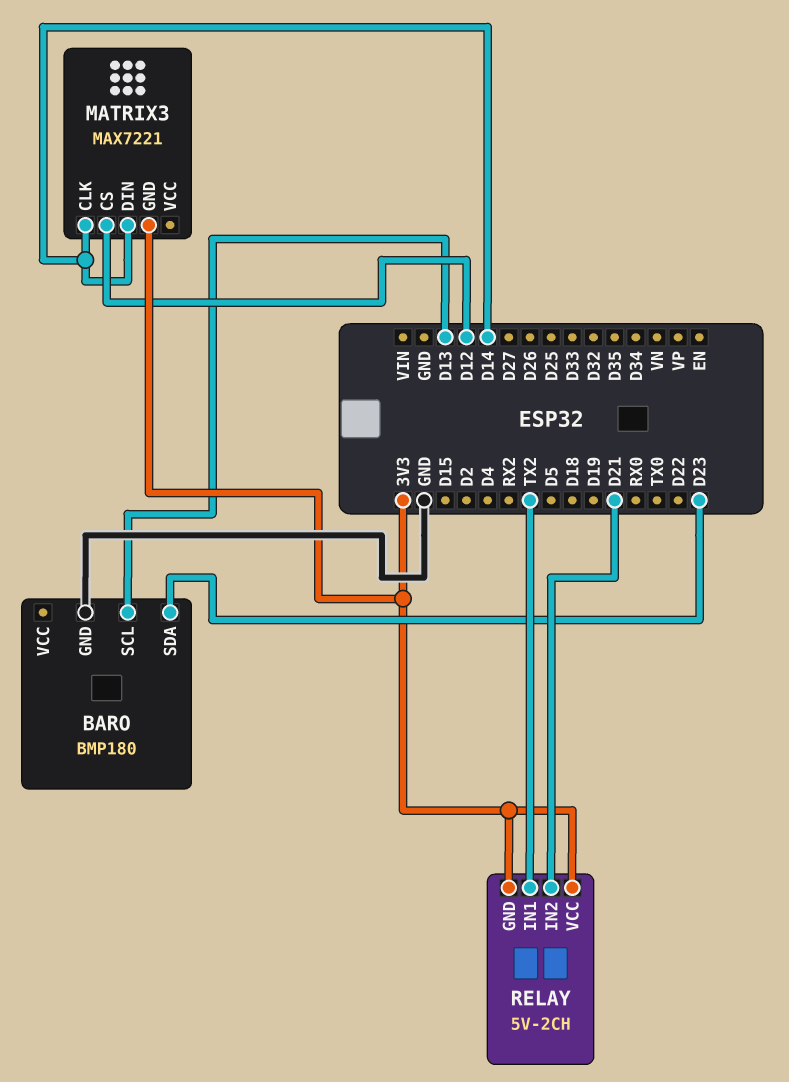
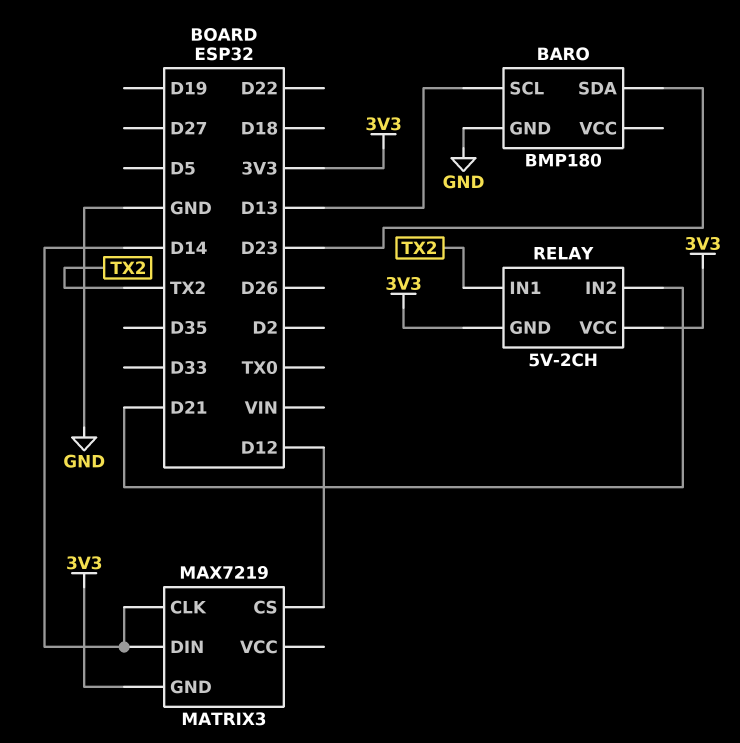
MATRIX3: MAX7221 -> MAX7219

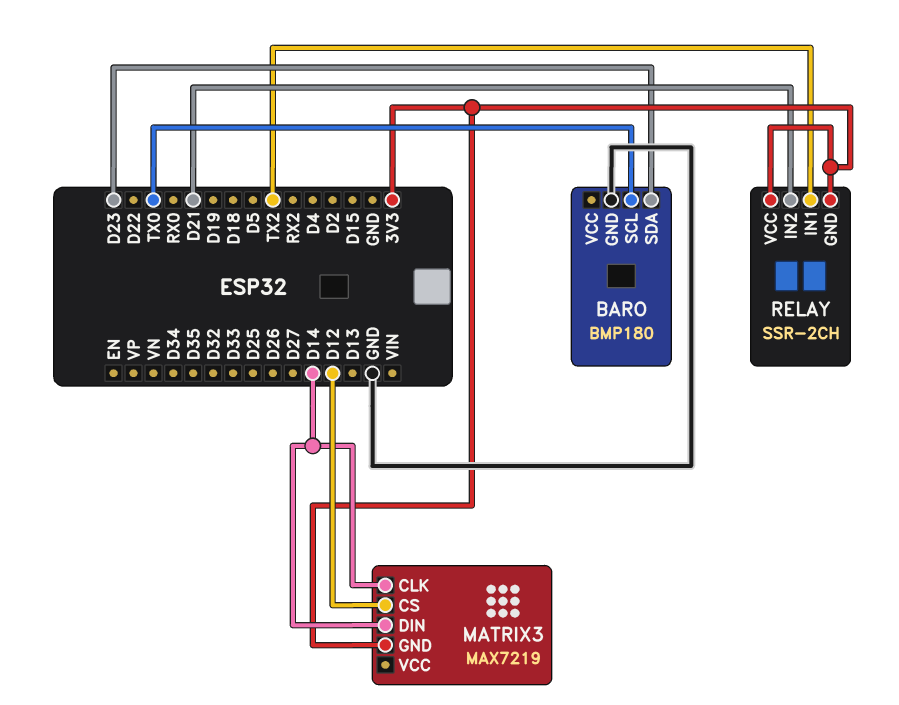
BARO pin SCL: D13 -> TX0
RELAY: 5V-2CH -> SSR-2CH

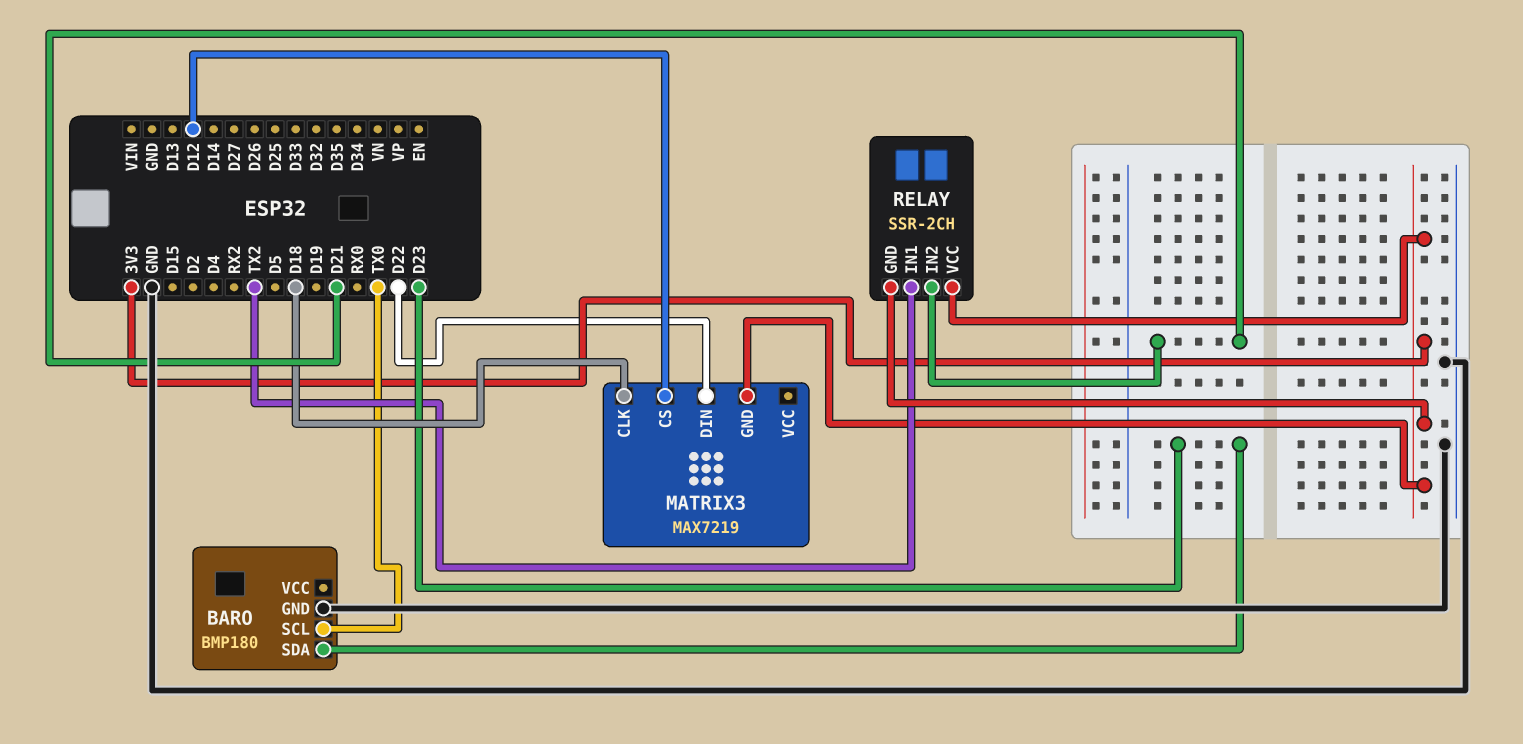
MATRIX3 pin CLK: D14 -> D18
MATRIX3 pin DIN: D14 -> D22

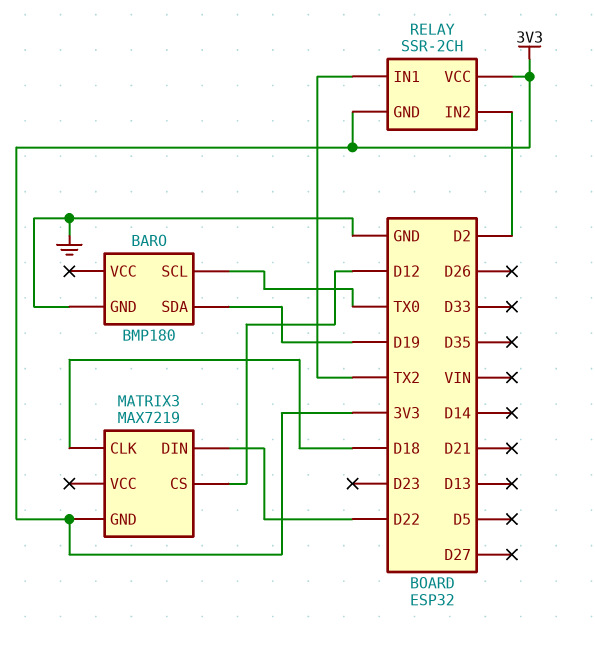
BARO pin SDA: D23 -> D19
RELAY pin IN2: D21 -> D2

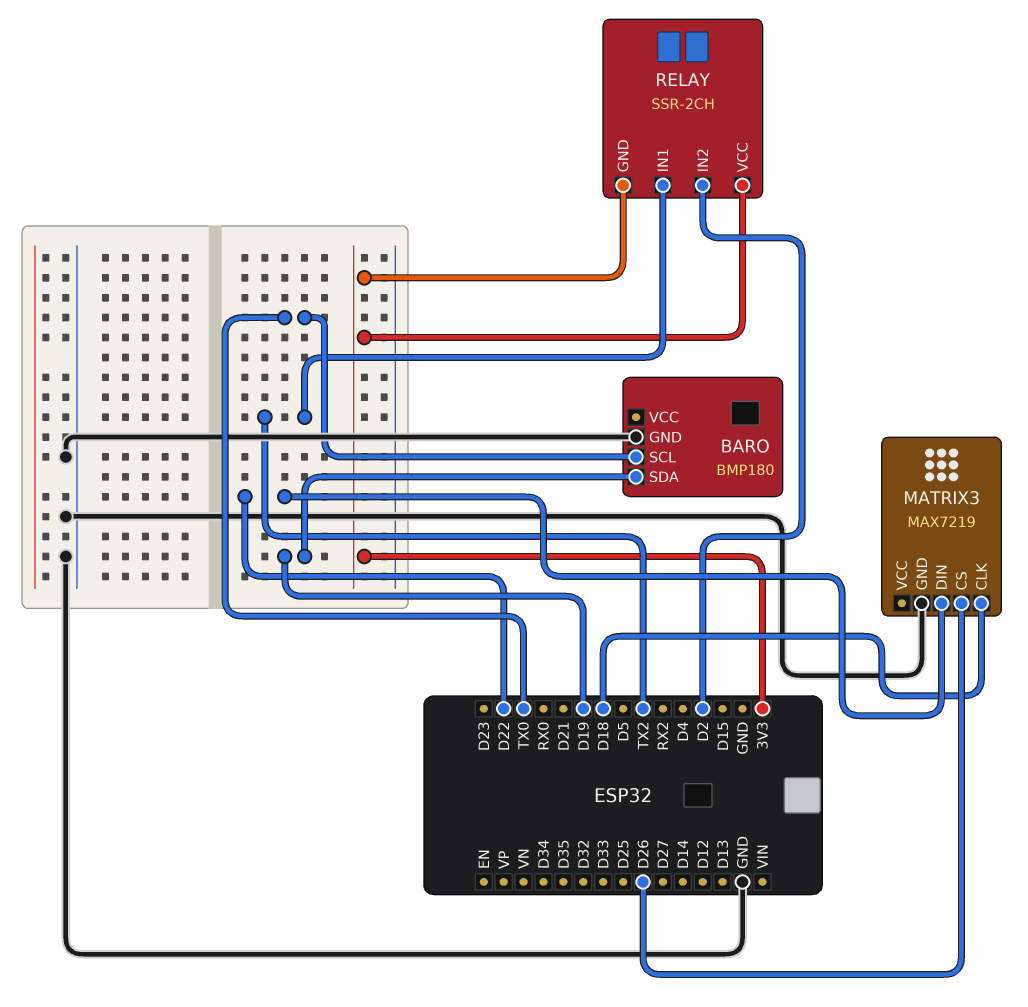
MATRIX3 pin CS: D12 -> D26
MATRIX3 pin GND: 3V3 -> GND

